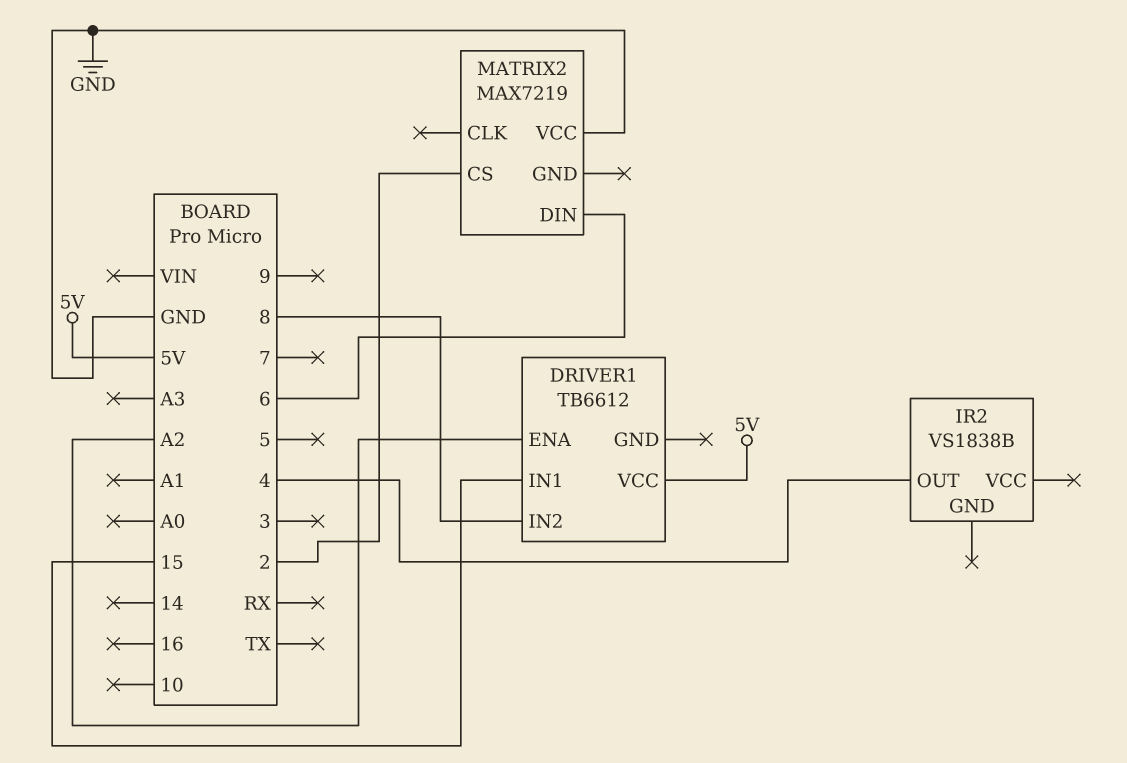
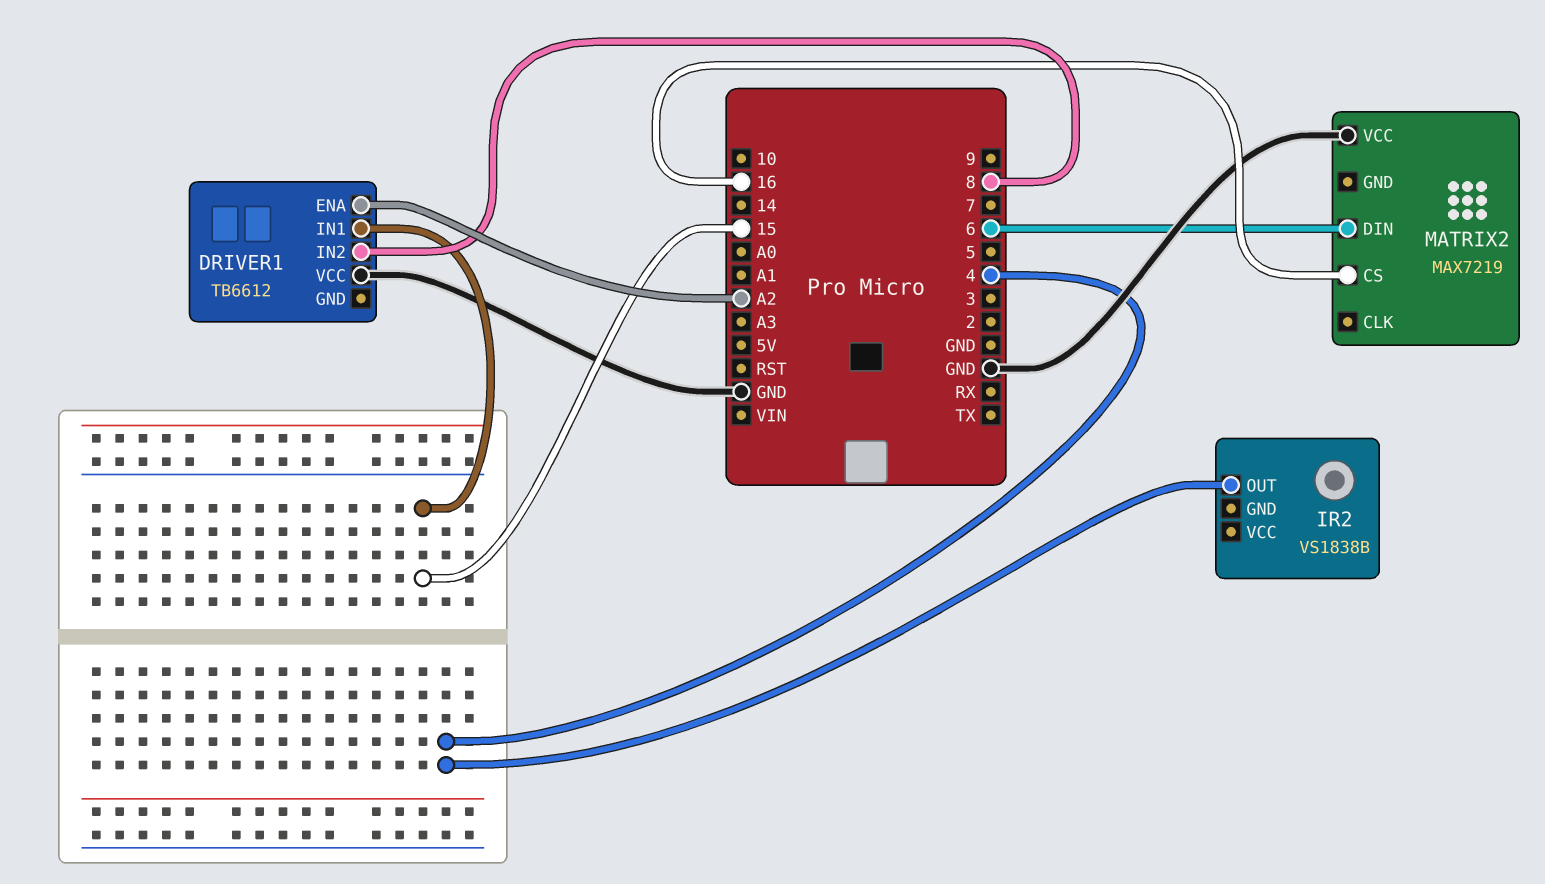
DRIVER1 pin VCC: 5V -> GND
MATRIX2 pin CS: 2 -> 16

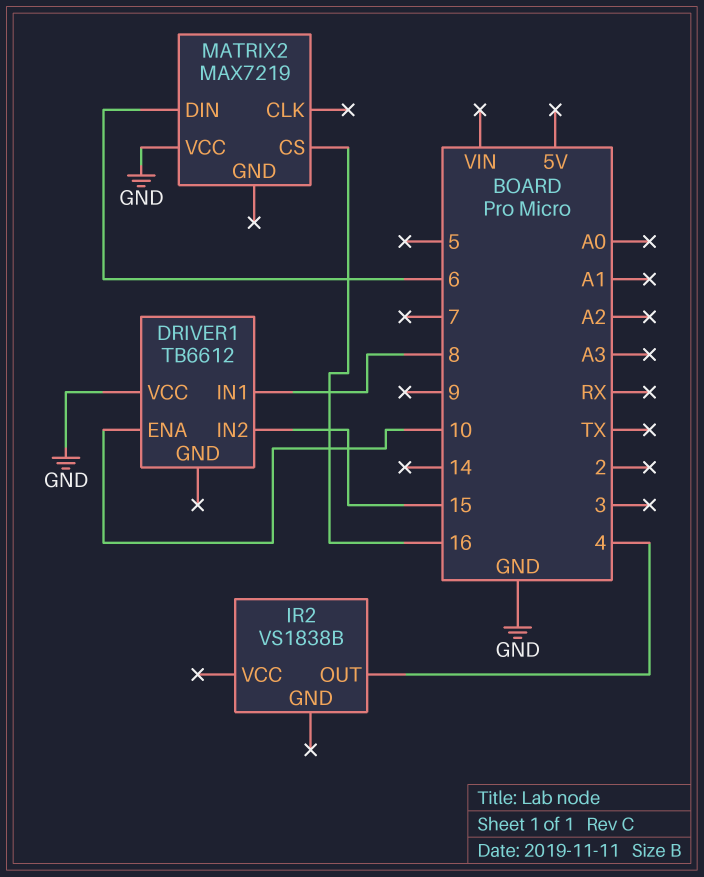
DRIVER1 pin ENA: A2 -> 10
DRIVER1 pin IN1: 15 -> 8
DRIVER1 pin IN2: 8 -> 15

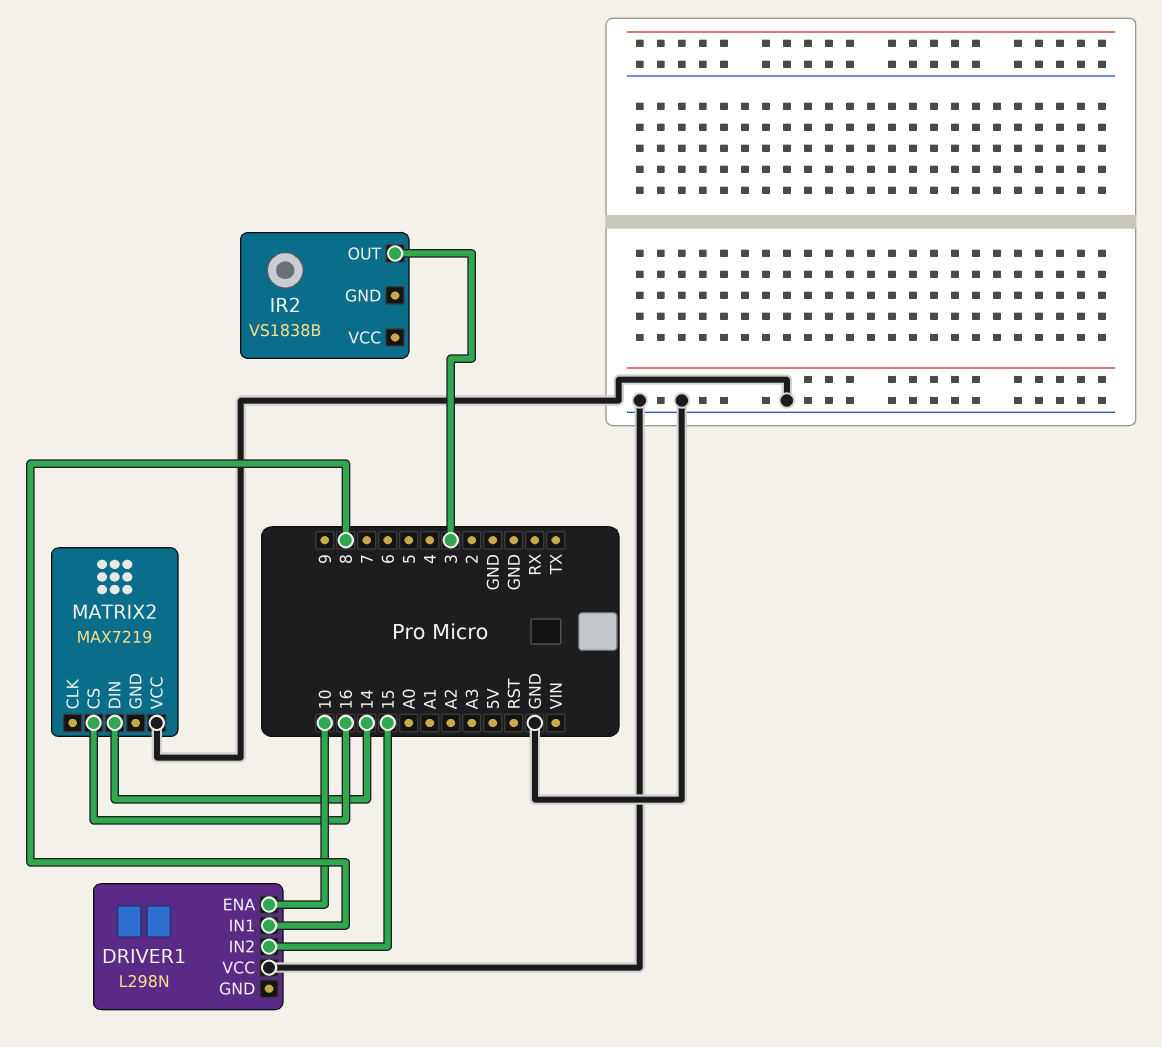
DRIVER1: TB6612 -> L298N
IR2 pin OUT: 4 -> 3
MATRIX2 pin DIN: 6 -> 14

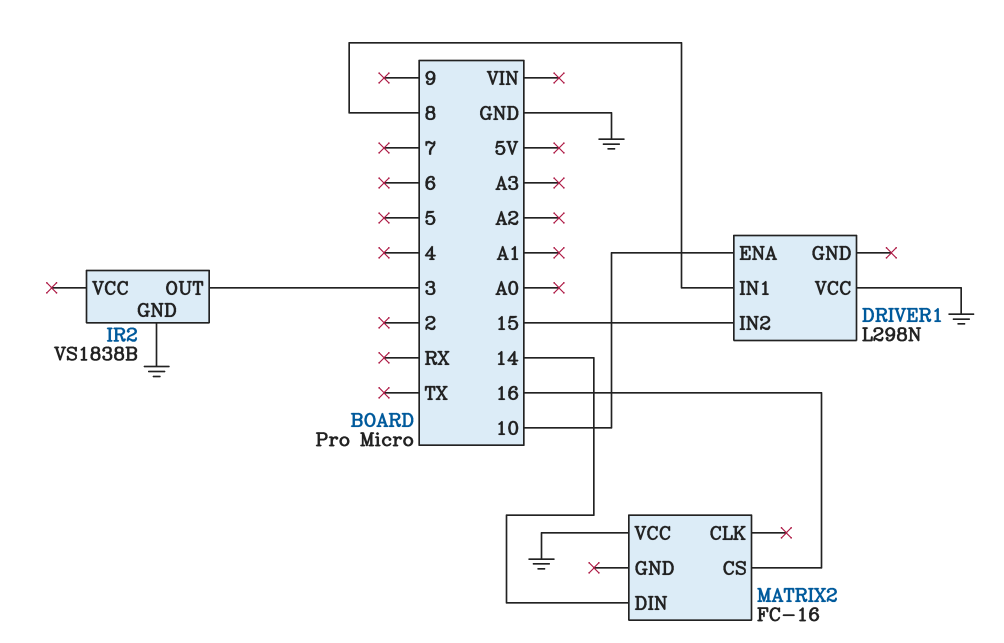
IR2 pin GND: none -> GND
MATRIX2: MAX7219 -> FC-16

